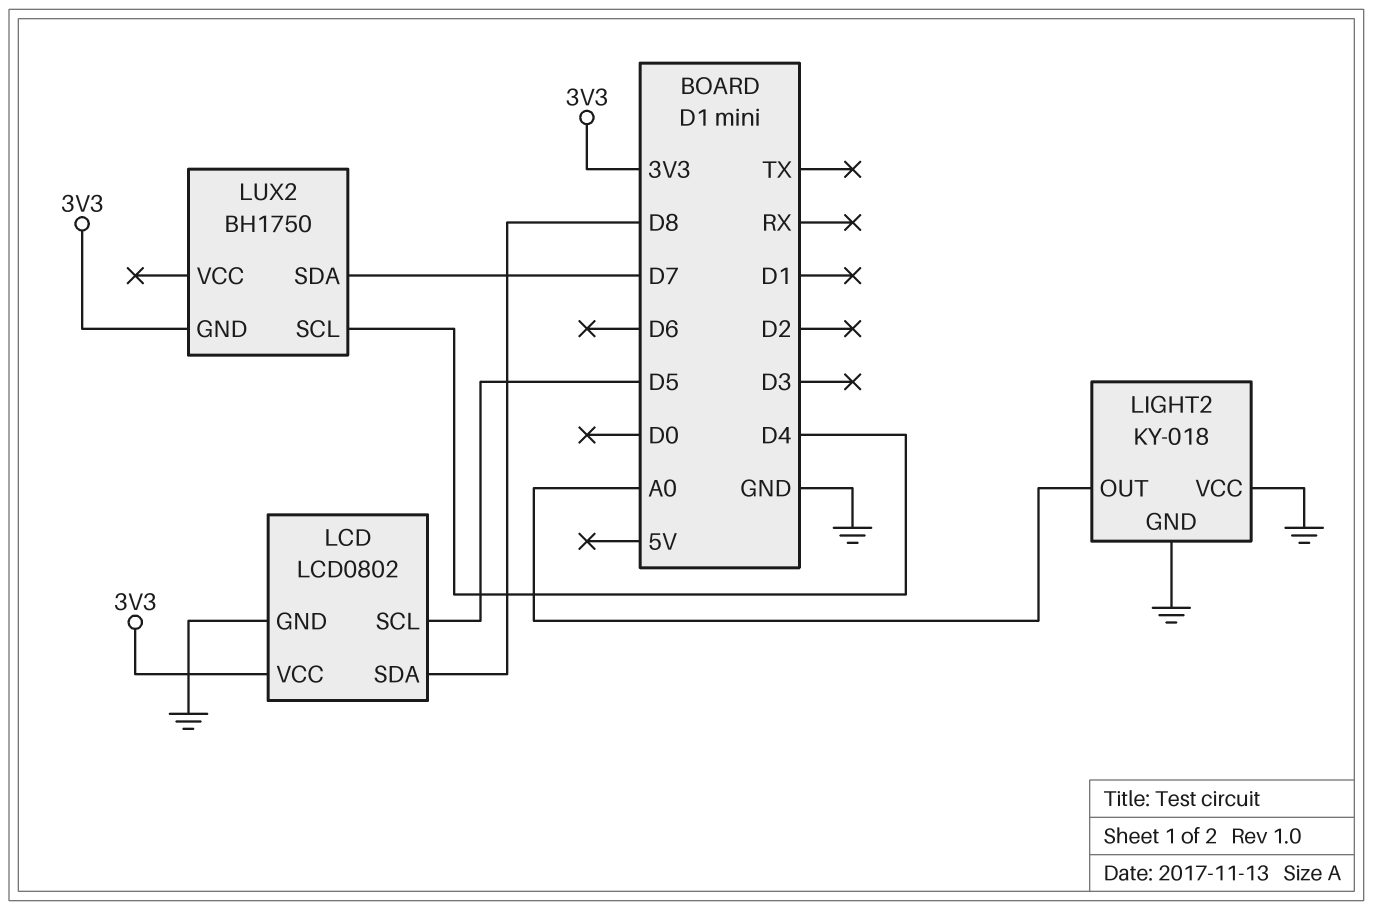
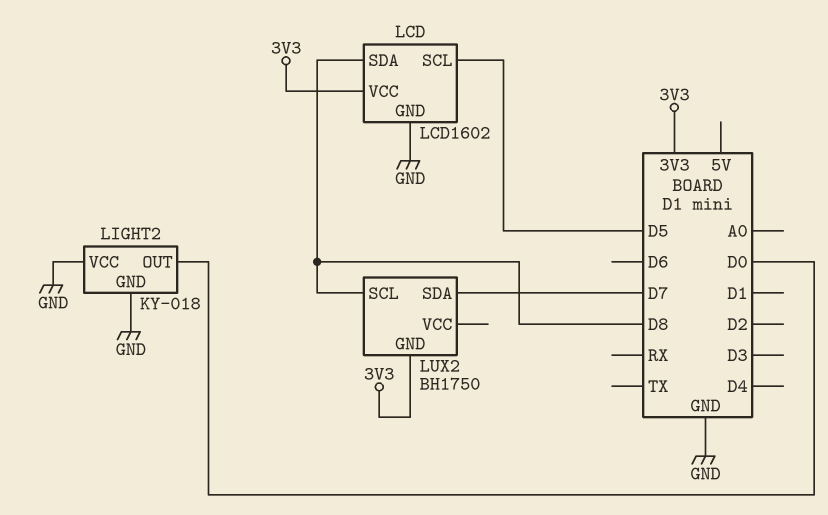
LCD: LCD0802 -> LCD1602
LIGHT2 pin OUT: A0 -> D0
LUX2 pin SCL: D4 -> D8

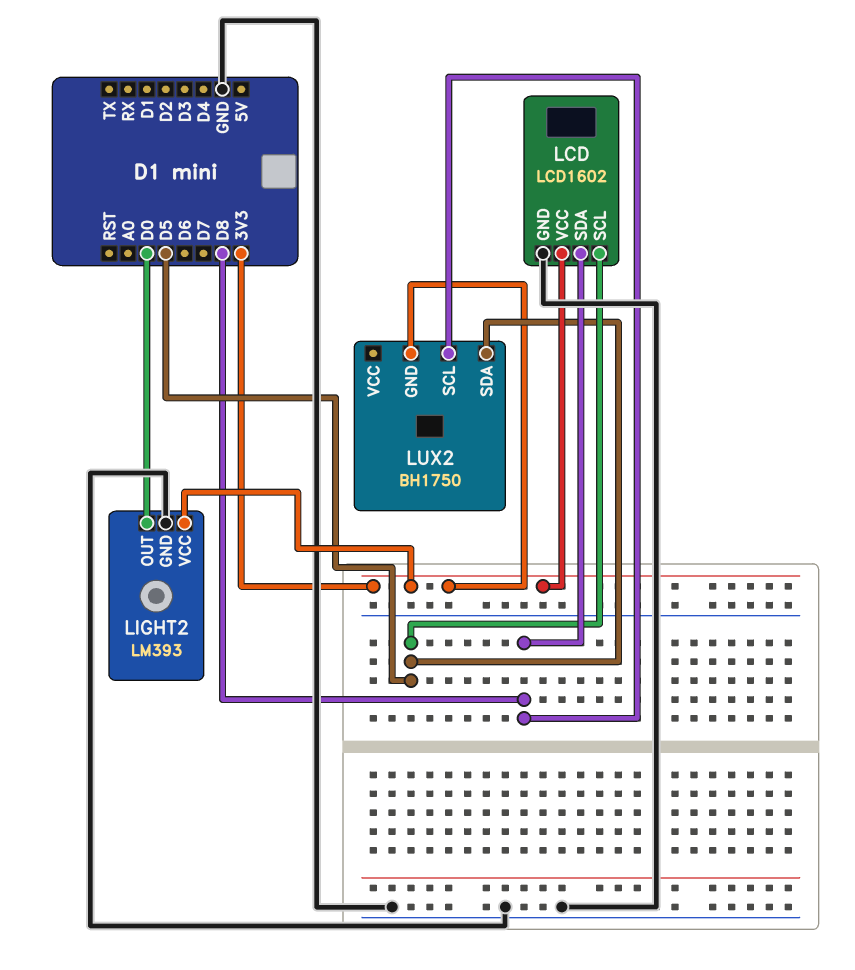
LIGHT2: KY-018 -> LM393
LIGHT2 pin VCC: GND -> 3V3
LUX2 pin SDA: D7 -> D5

